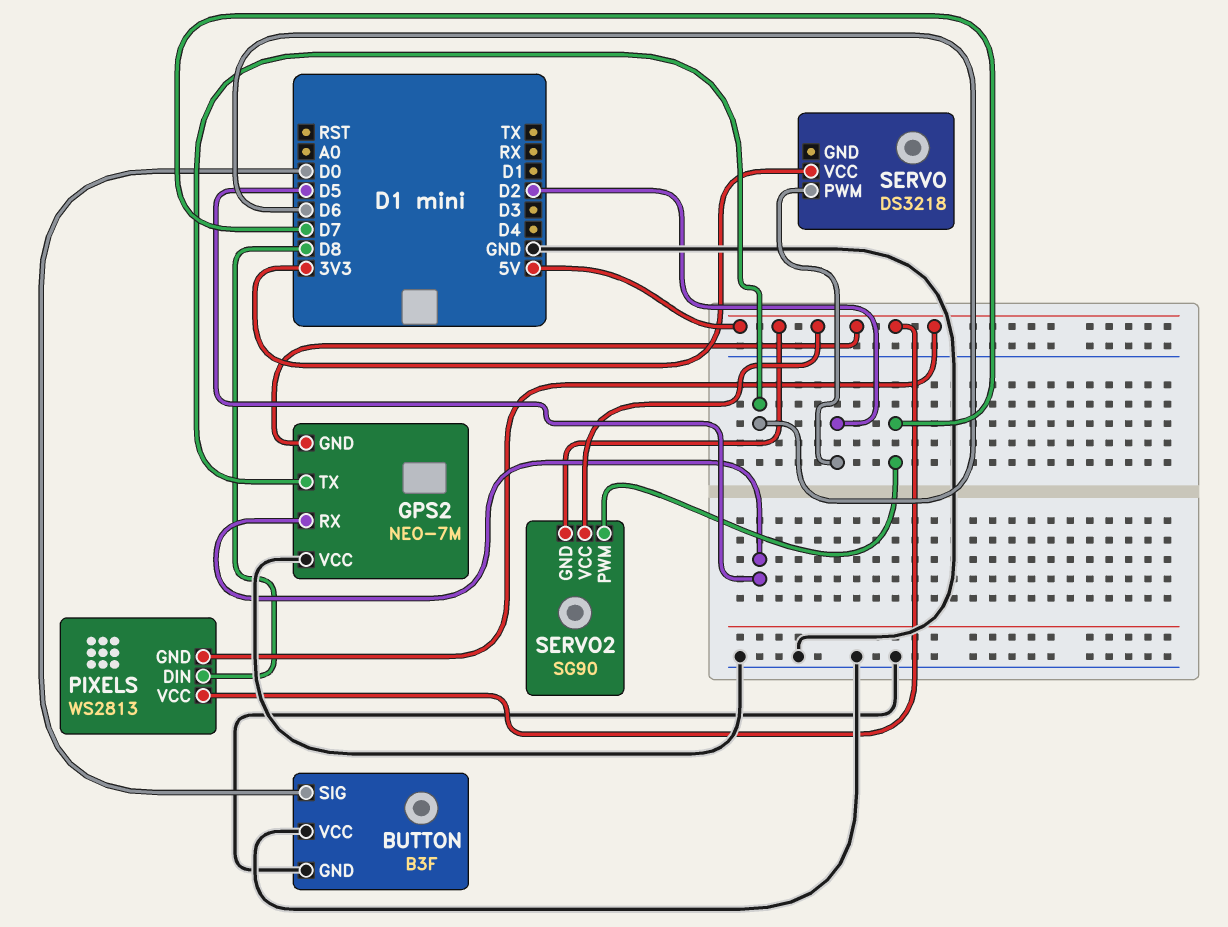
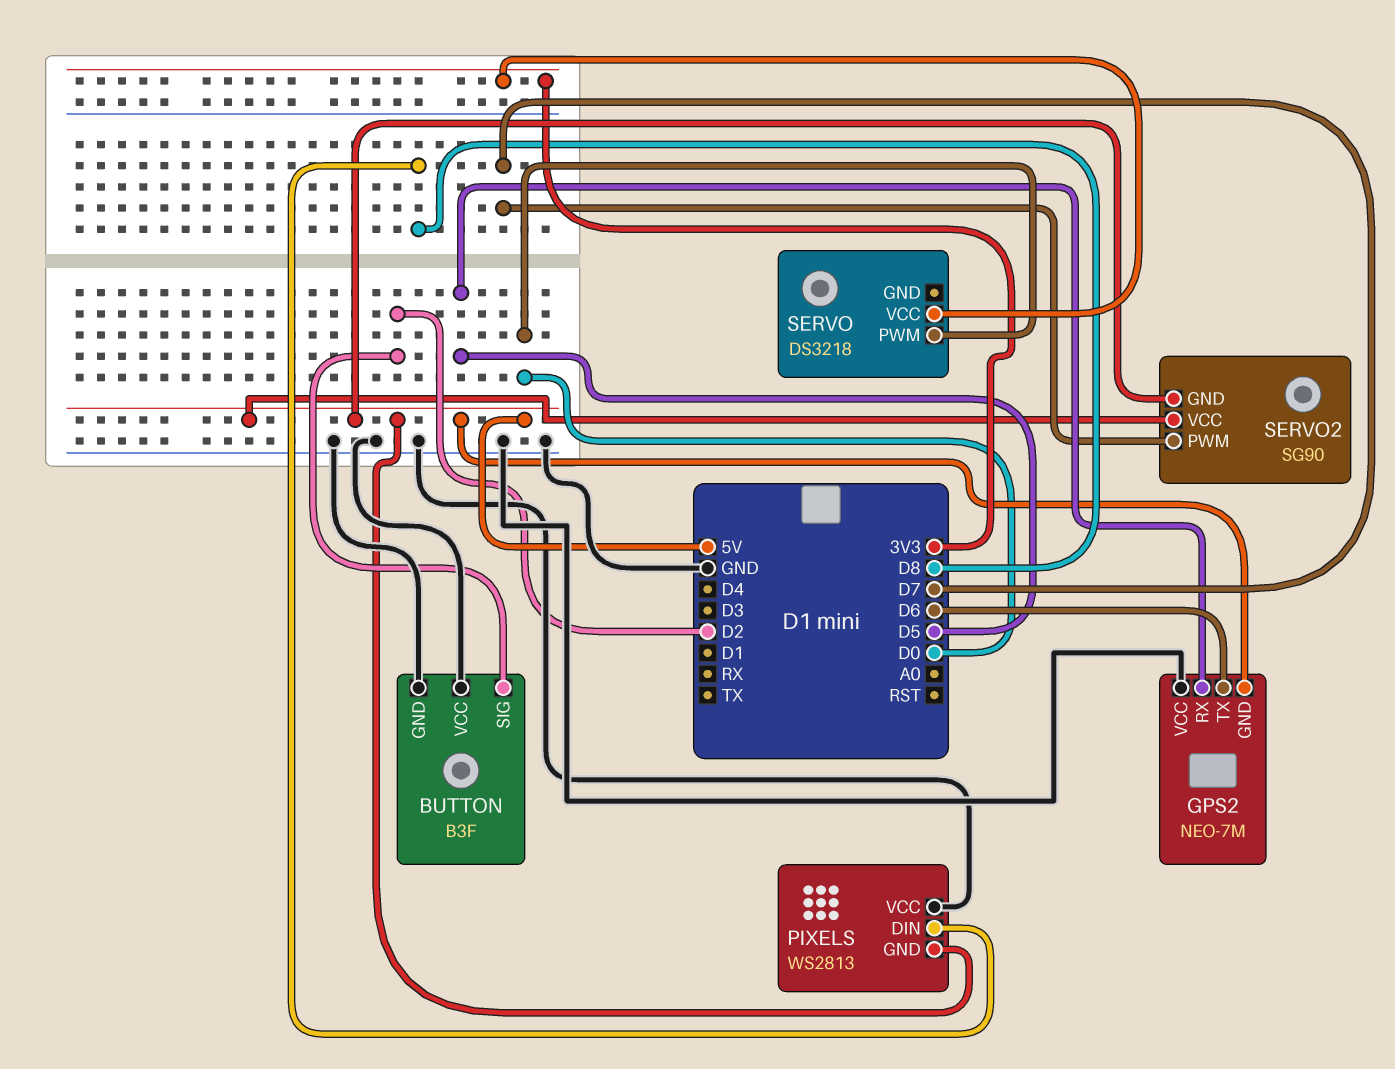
BUTTON pin SIG: D0 -> D2
PIXELS pin VCC: 5V -> GND
SERVO pin PWM: D2 -> D0

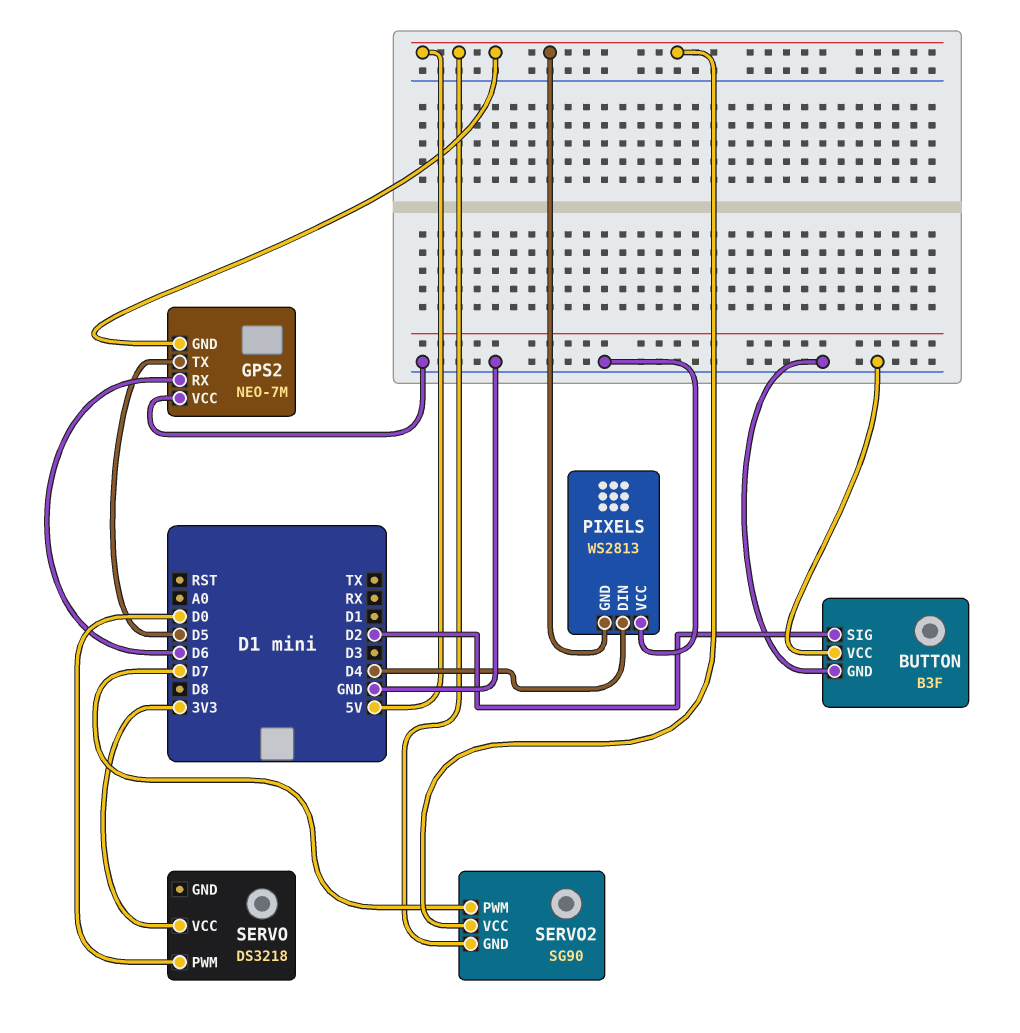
GPS2 pin RX: D5 -> D6
GPS2 pin TX: D6 -> D5
PIXELS pin DIN: D8 -> D4

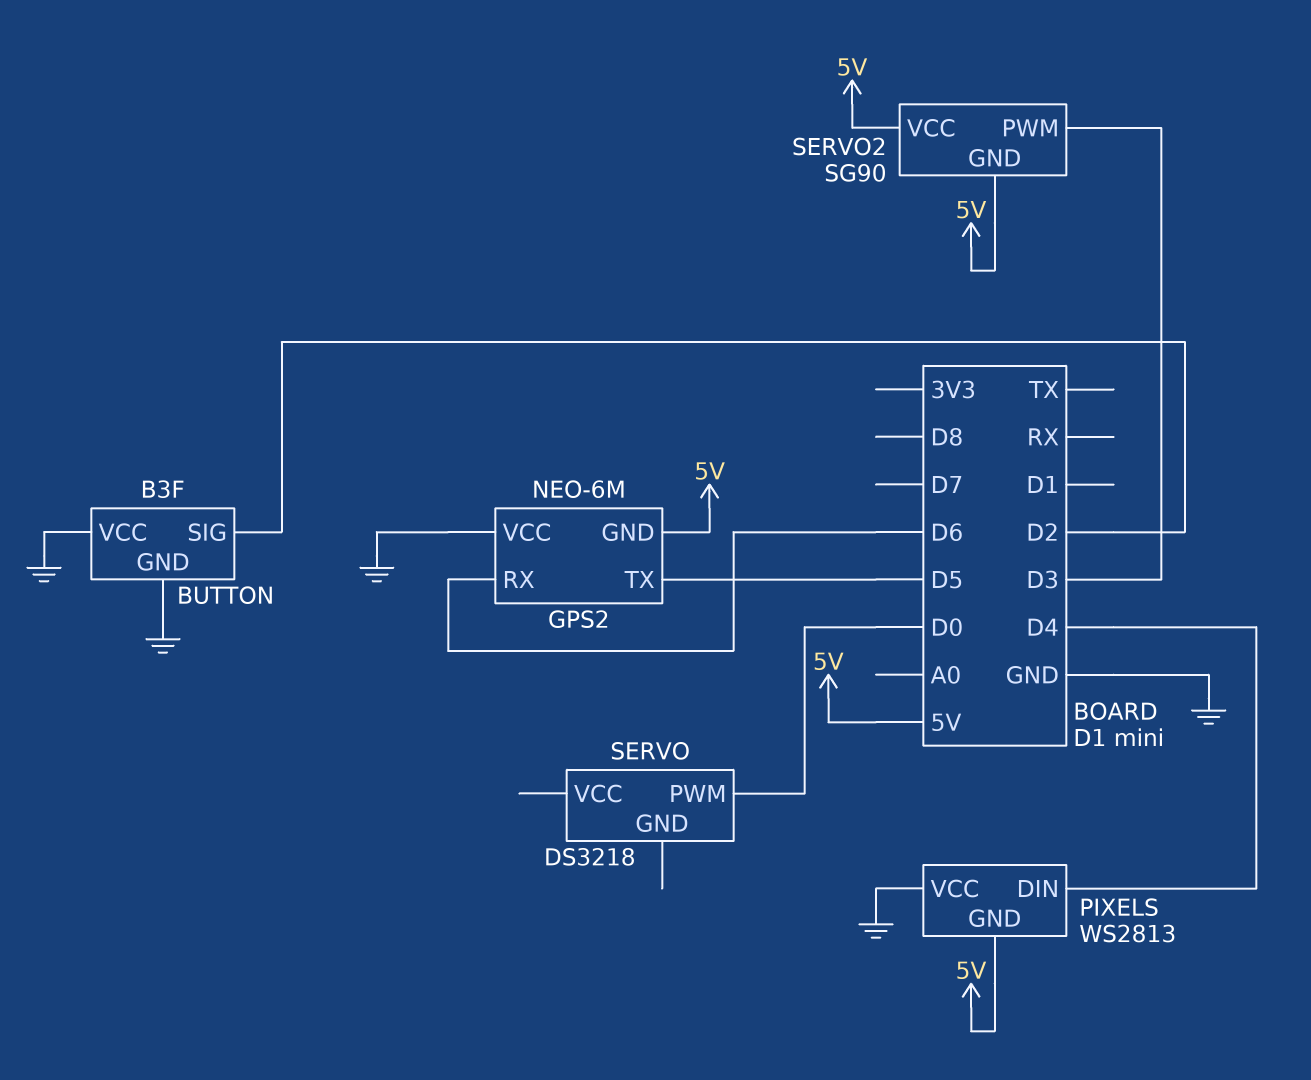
GPS2: NEO-7M -> NEO-6M
SERVO pin VCC: 3V3 -> none
SERVO2 pin PWM: D7 -> D3

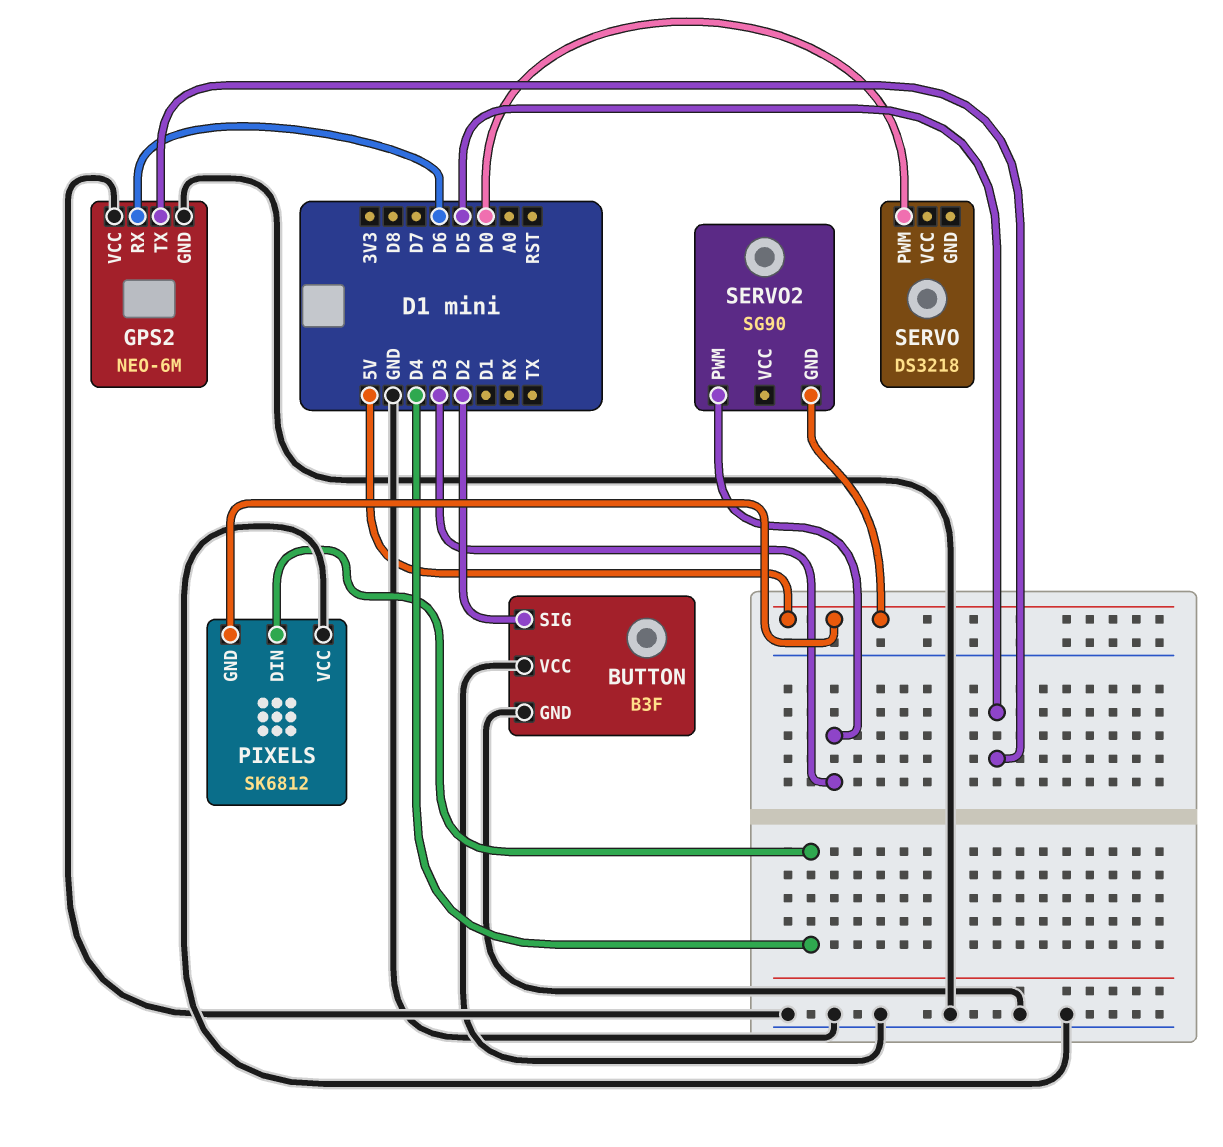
GPS2 pin GND: 5V -> GND
PIXELS: WS2813 -> SK6812
SERVO2 pin VCC: 5V -> none

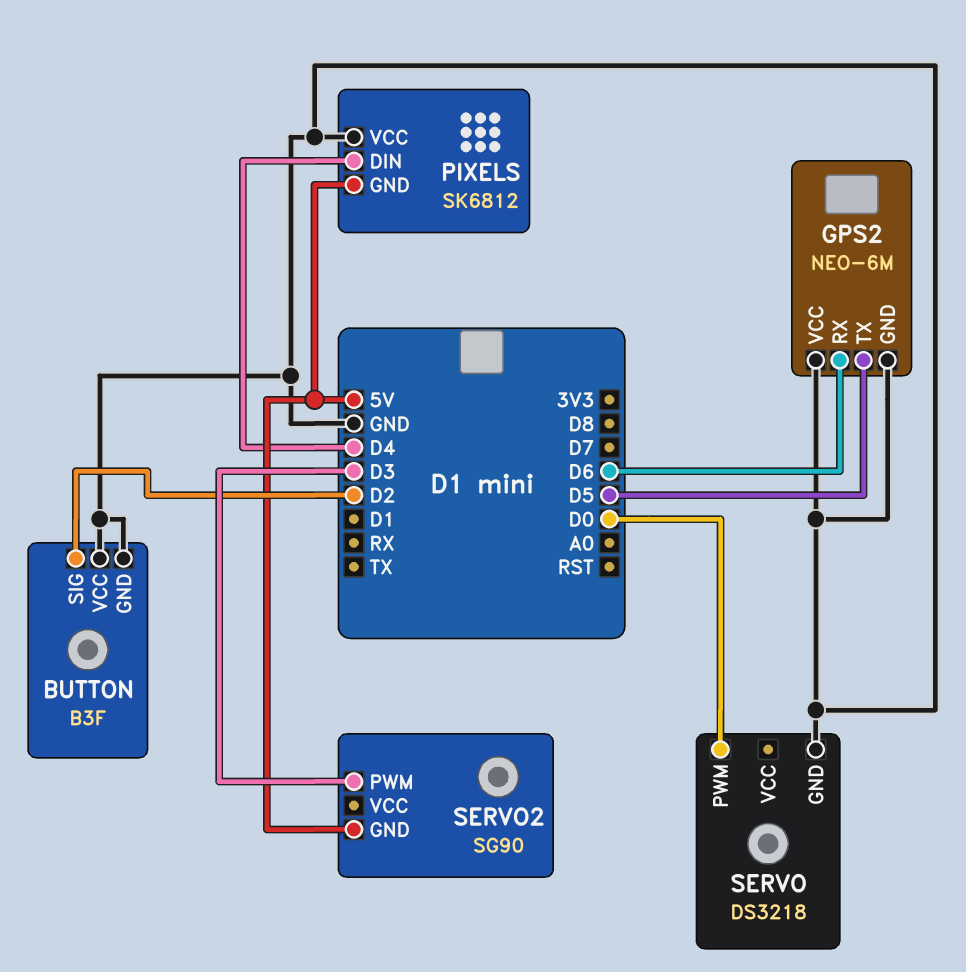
SERVO pin GND: none -> GND

